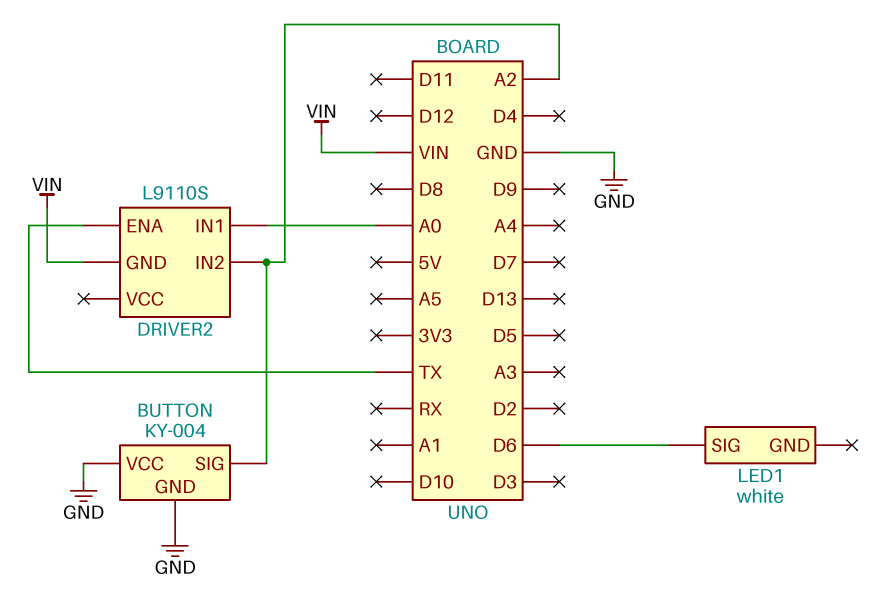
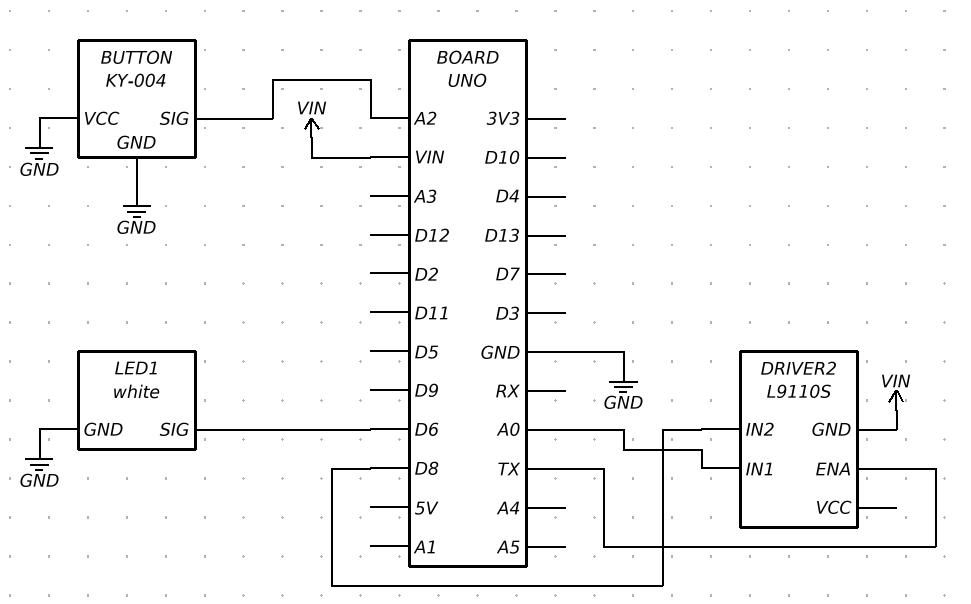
DRIVER2 pin IN2: A2 -> D8
LED1 pin GND: none -> GND

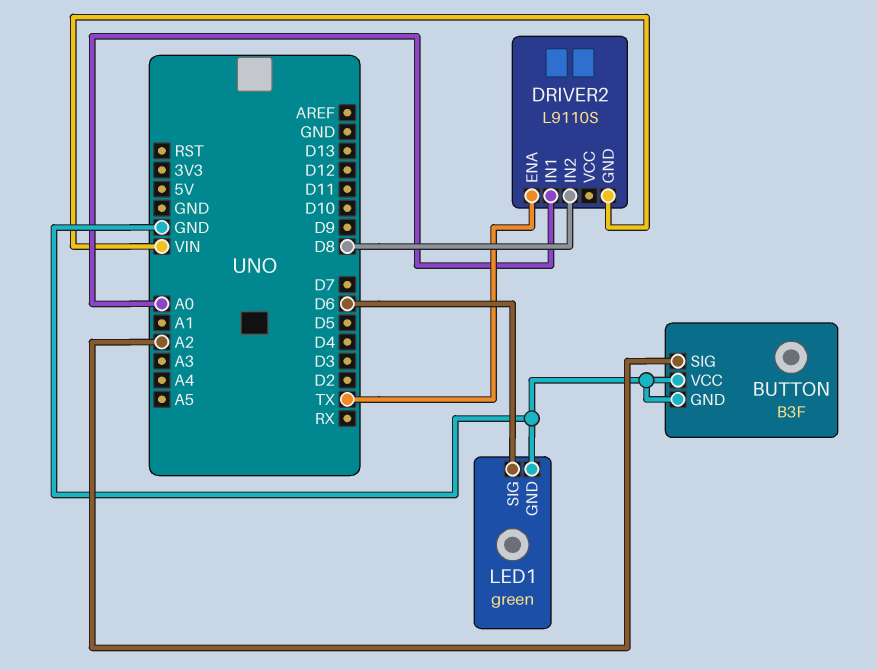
BUTTON: KY-004 -> B3F
LED1: white -> green

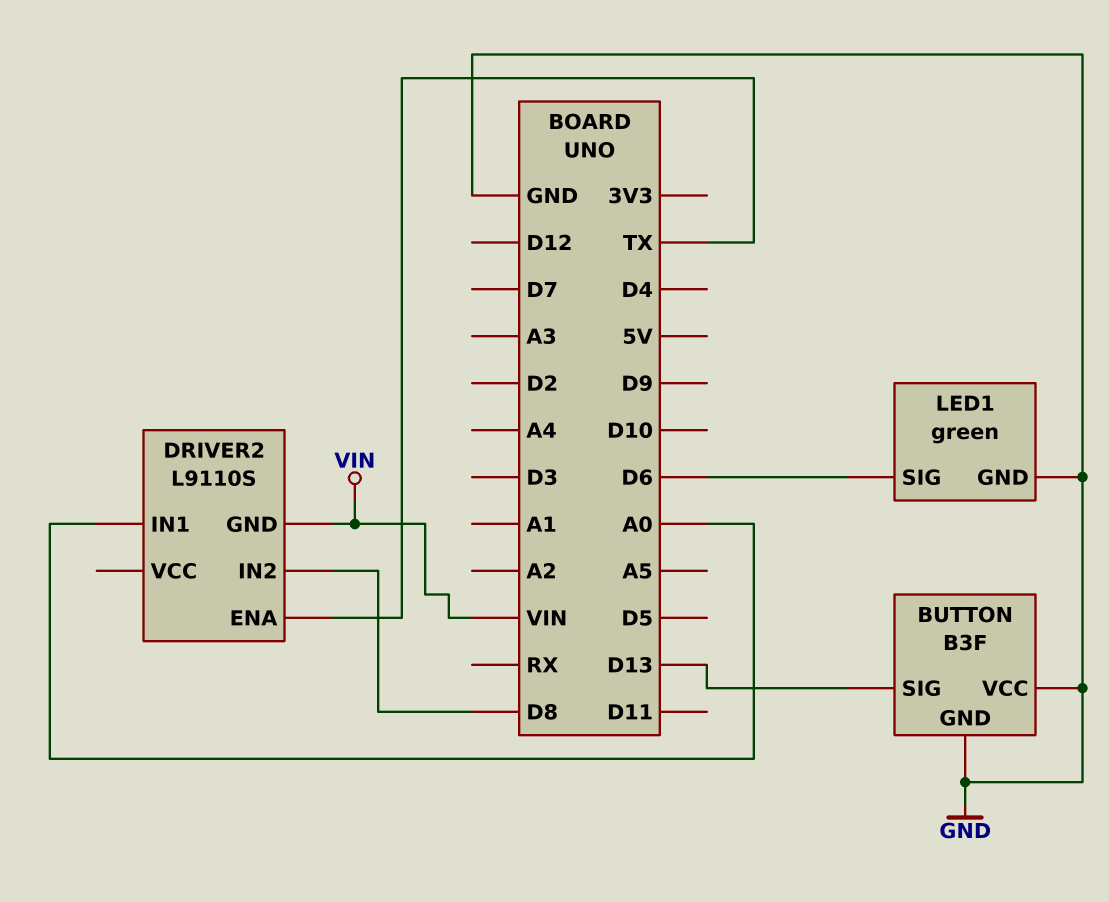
BUTTON pin SIG: A2 -> D13

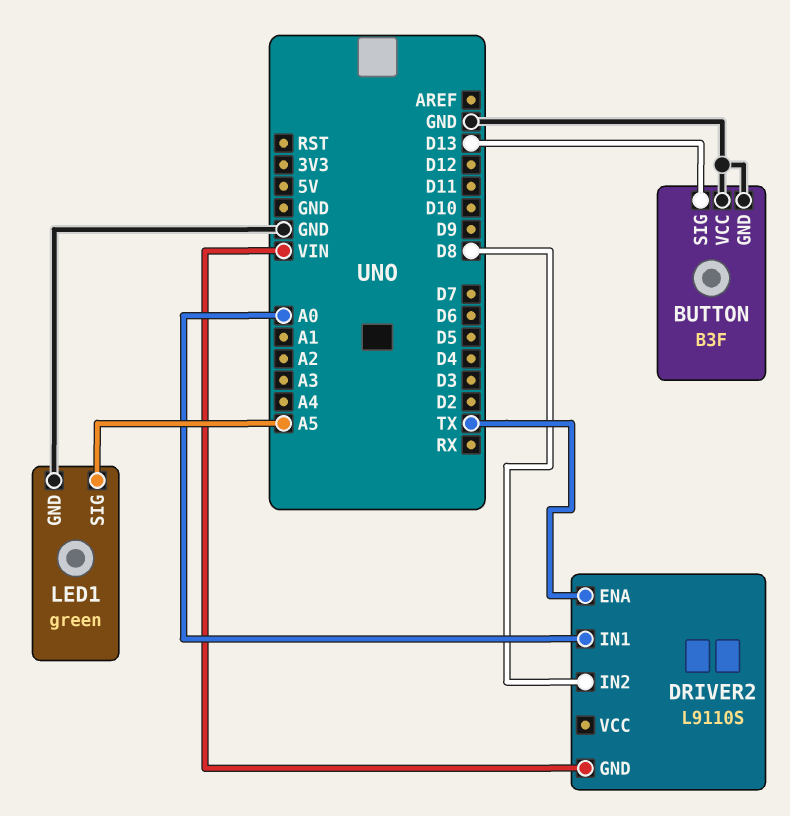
LED1 pin SIG: D6 -> A5

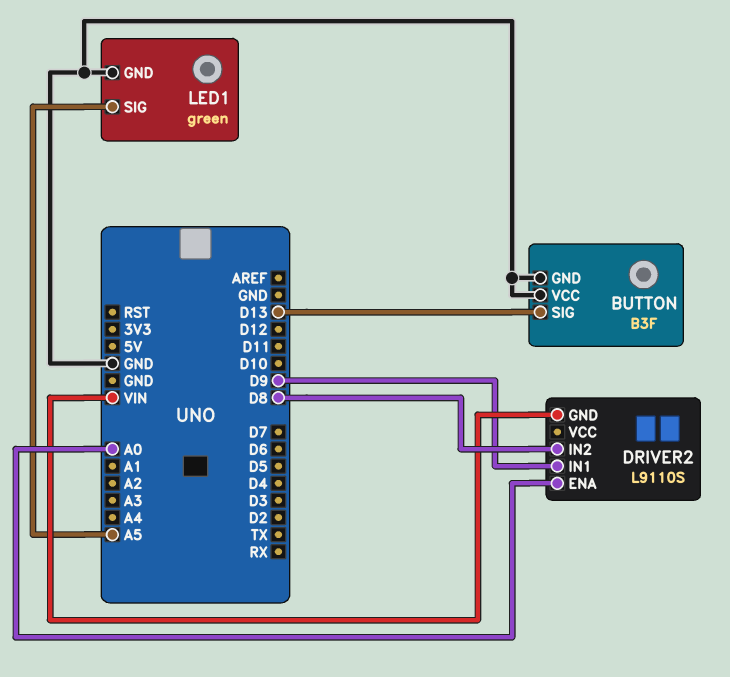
DRIVER2 pin ENA: TX -> A0
DRIVER2 pin IN1: A0 -> D9

